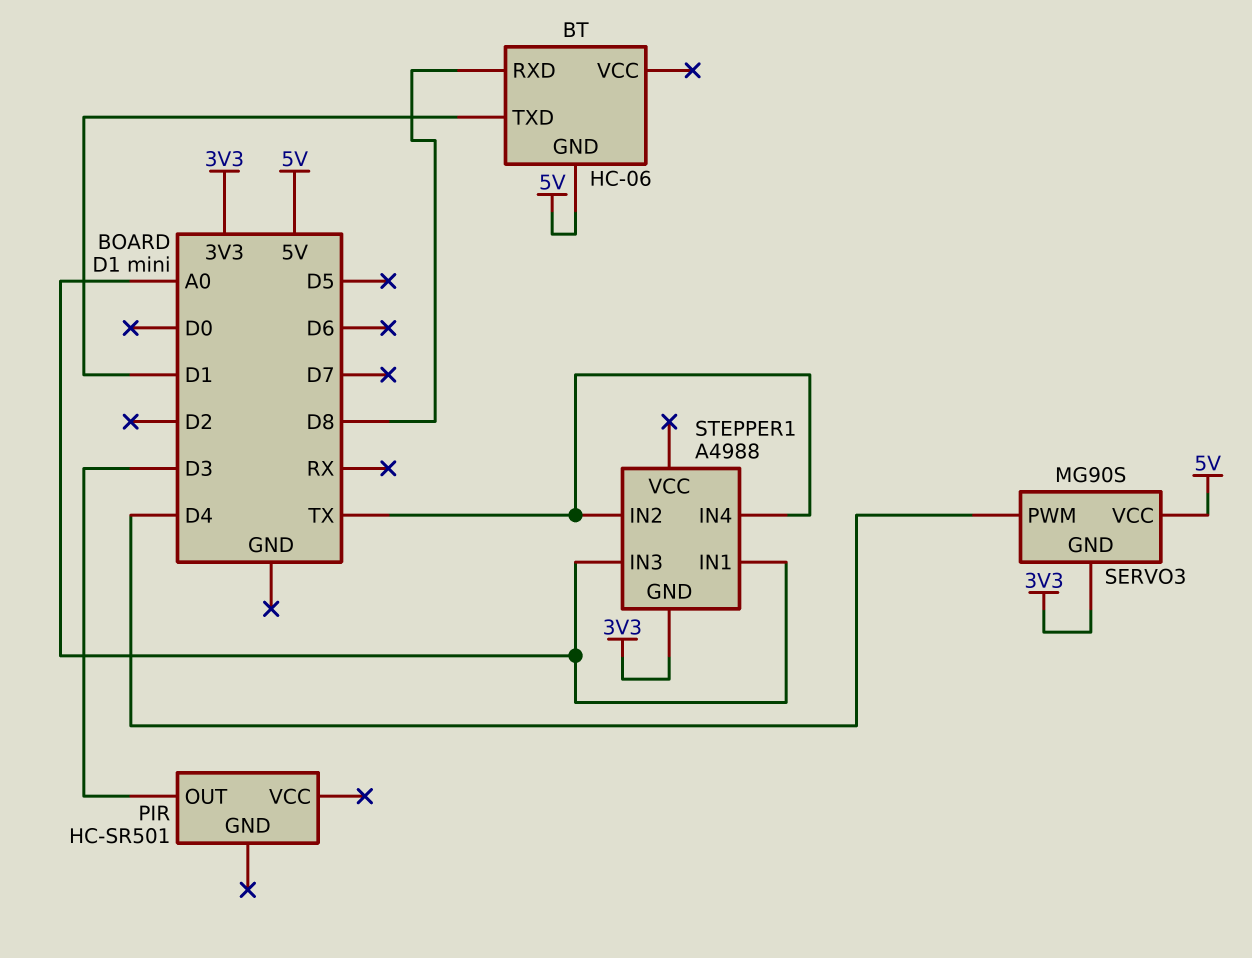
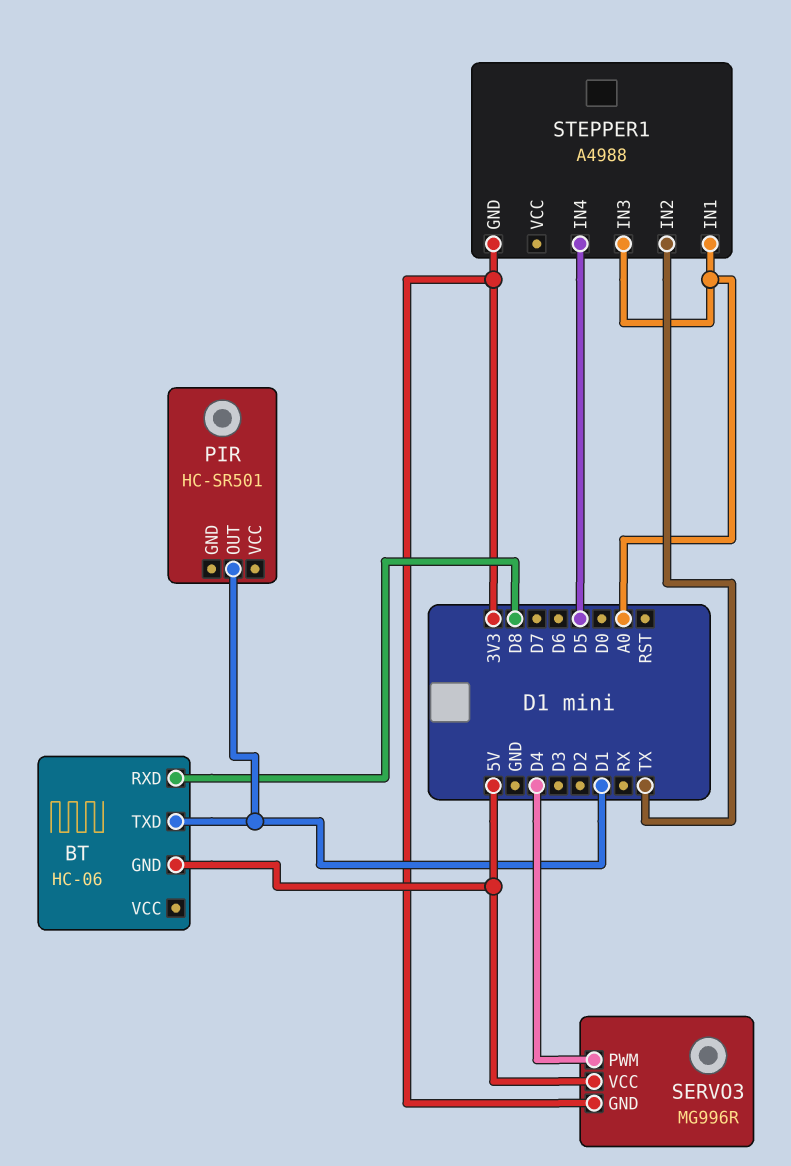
PIR pin OUT: D3 -> D1
SERVO3: MG90S -> MG996R
STEPPER1 pin IN4: TX -> D5

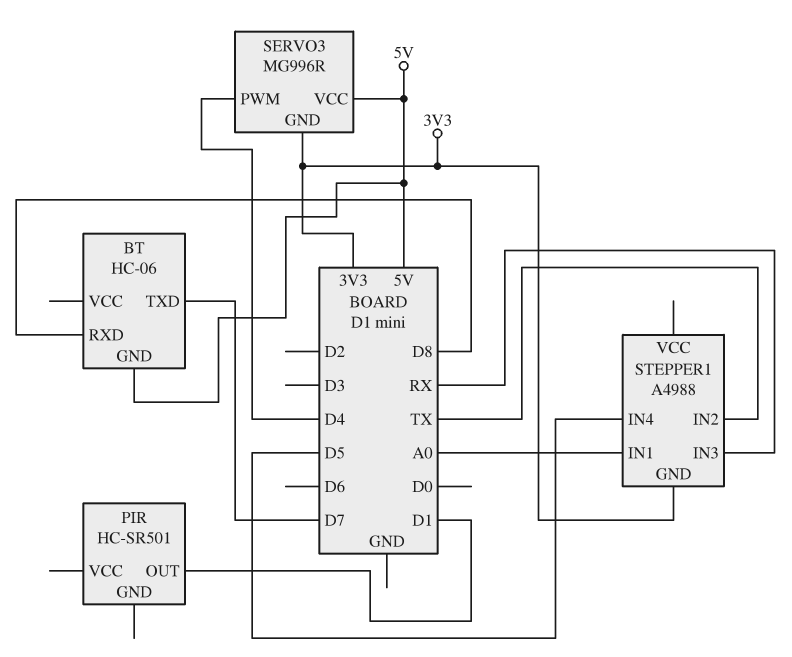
BT pin TXD: D1 -> D7
STEPPER1 pin IN3: A0 -> RX

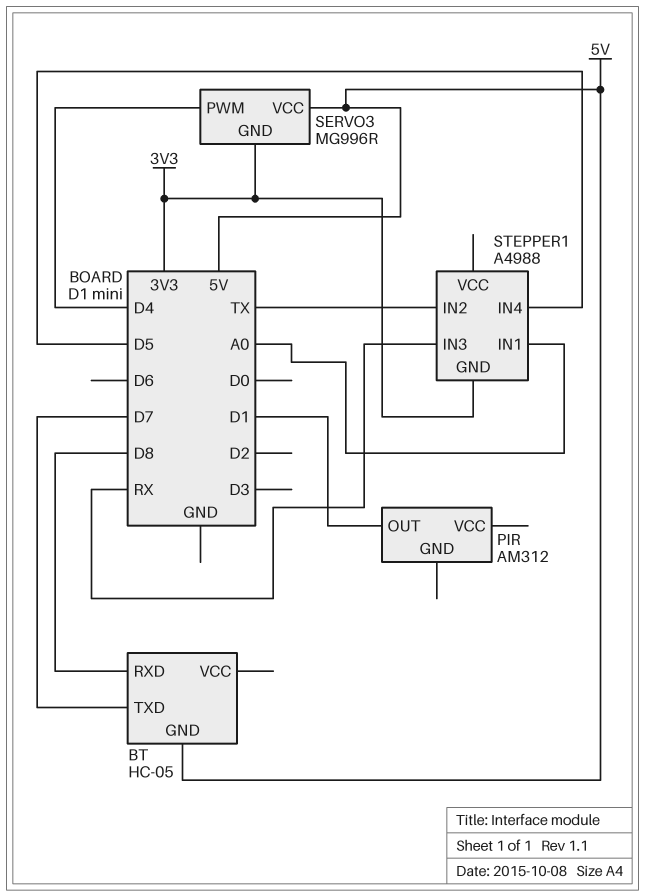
BT: HC-06 -> HC-05
PIR: HC-SR501 -> AM312

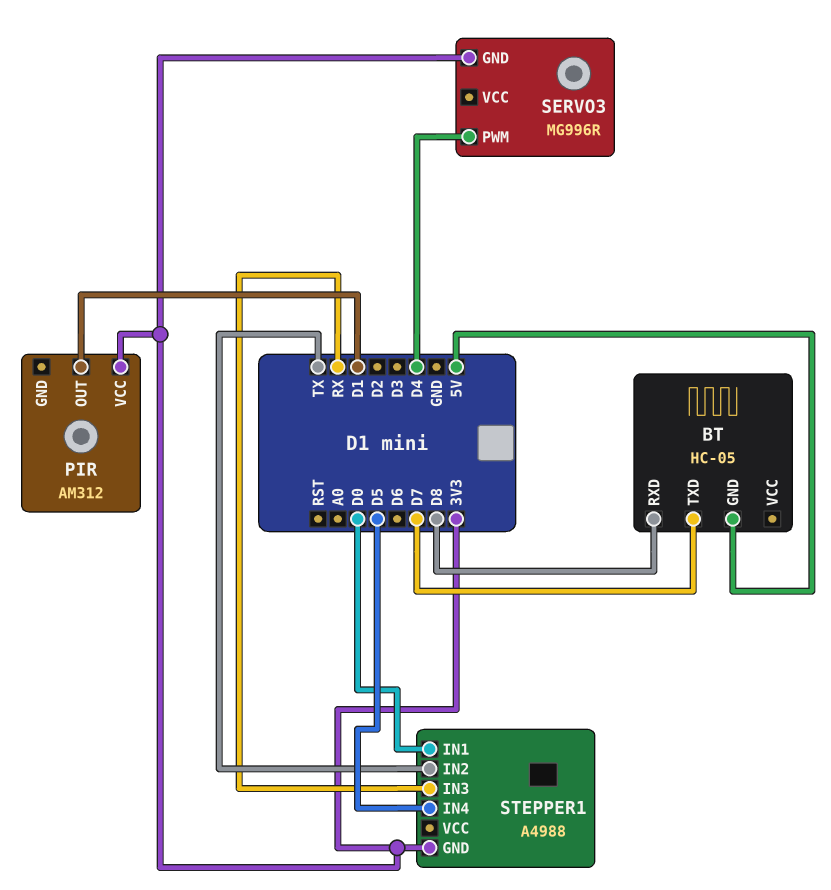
PIR pin VCC: none -> 3V3
SERVO3 pin VCC: 5V -> none
STEPPER1 pin IN1: A0 -> D0

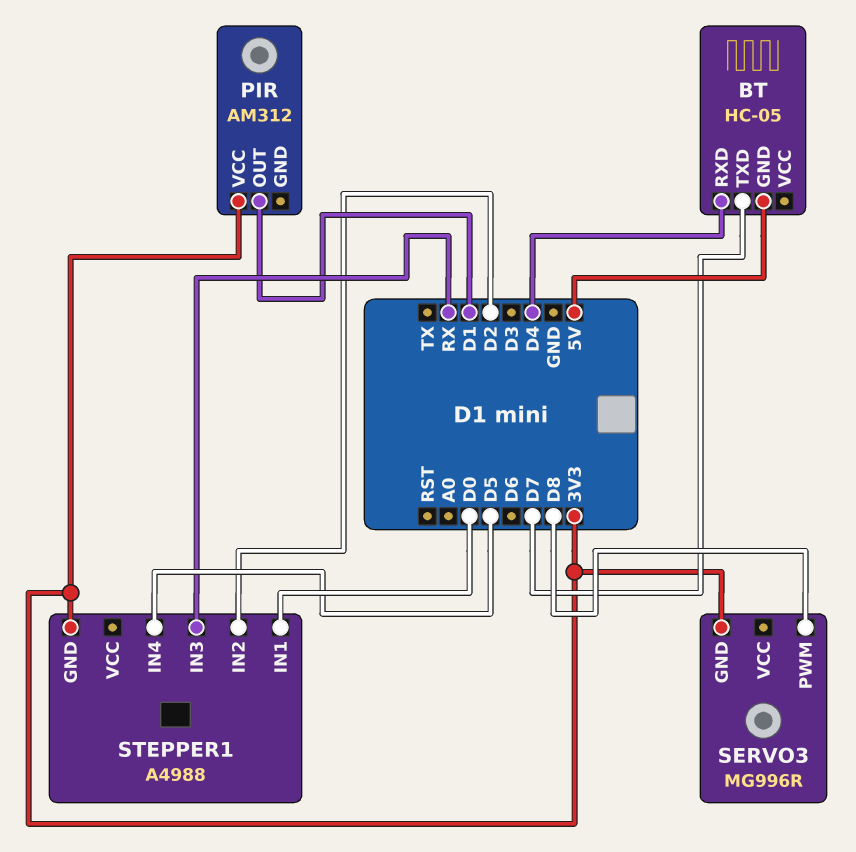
BT pin RXD: D8 -> D4
SERVO3 pin PWM: D4 -> D8
STEPPER1 pin IN2: TX -> D2

